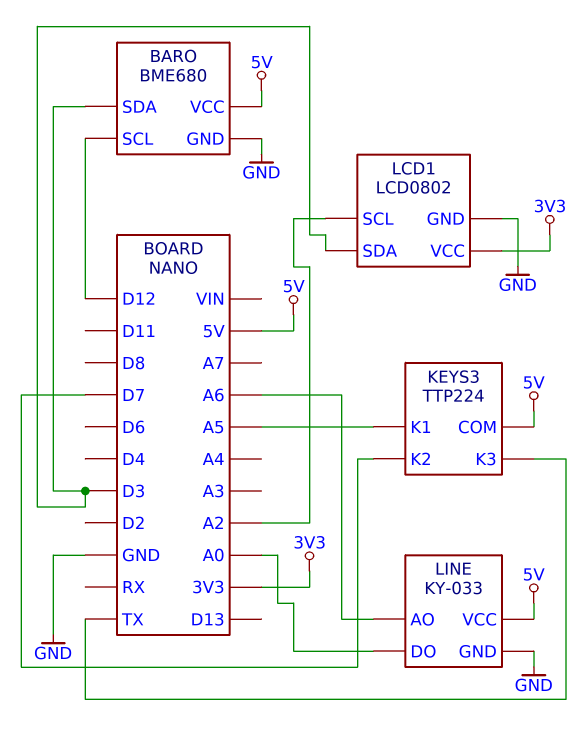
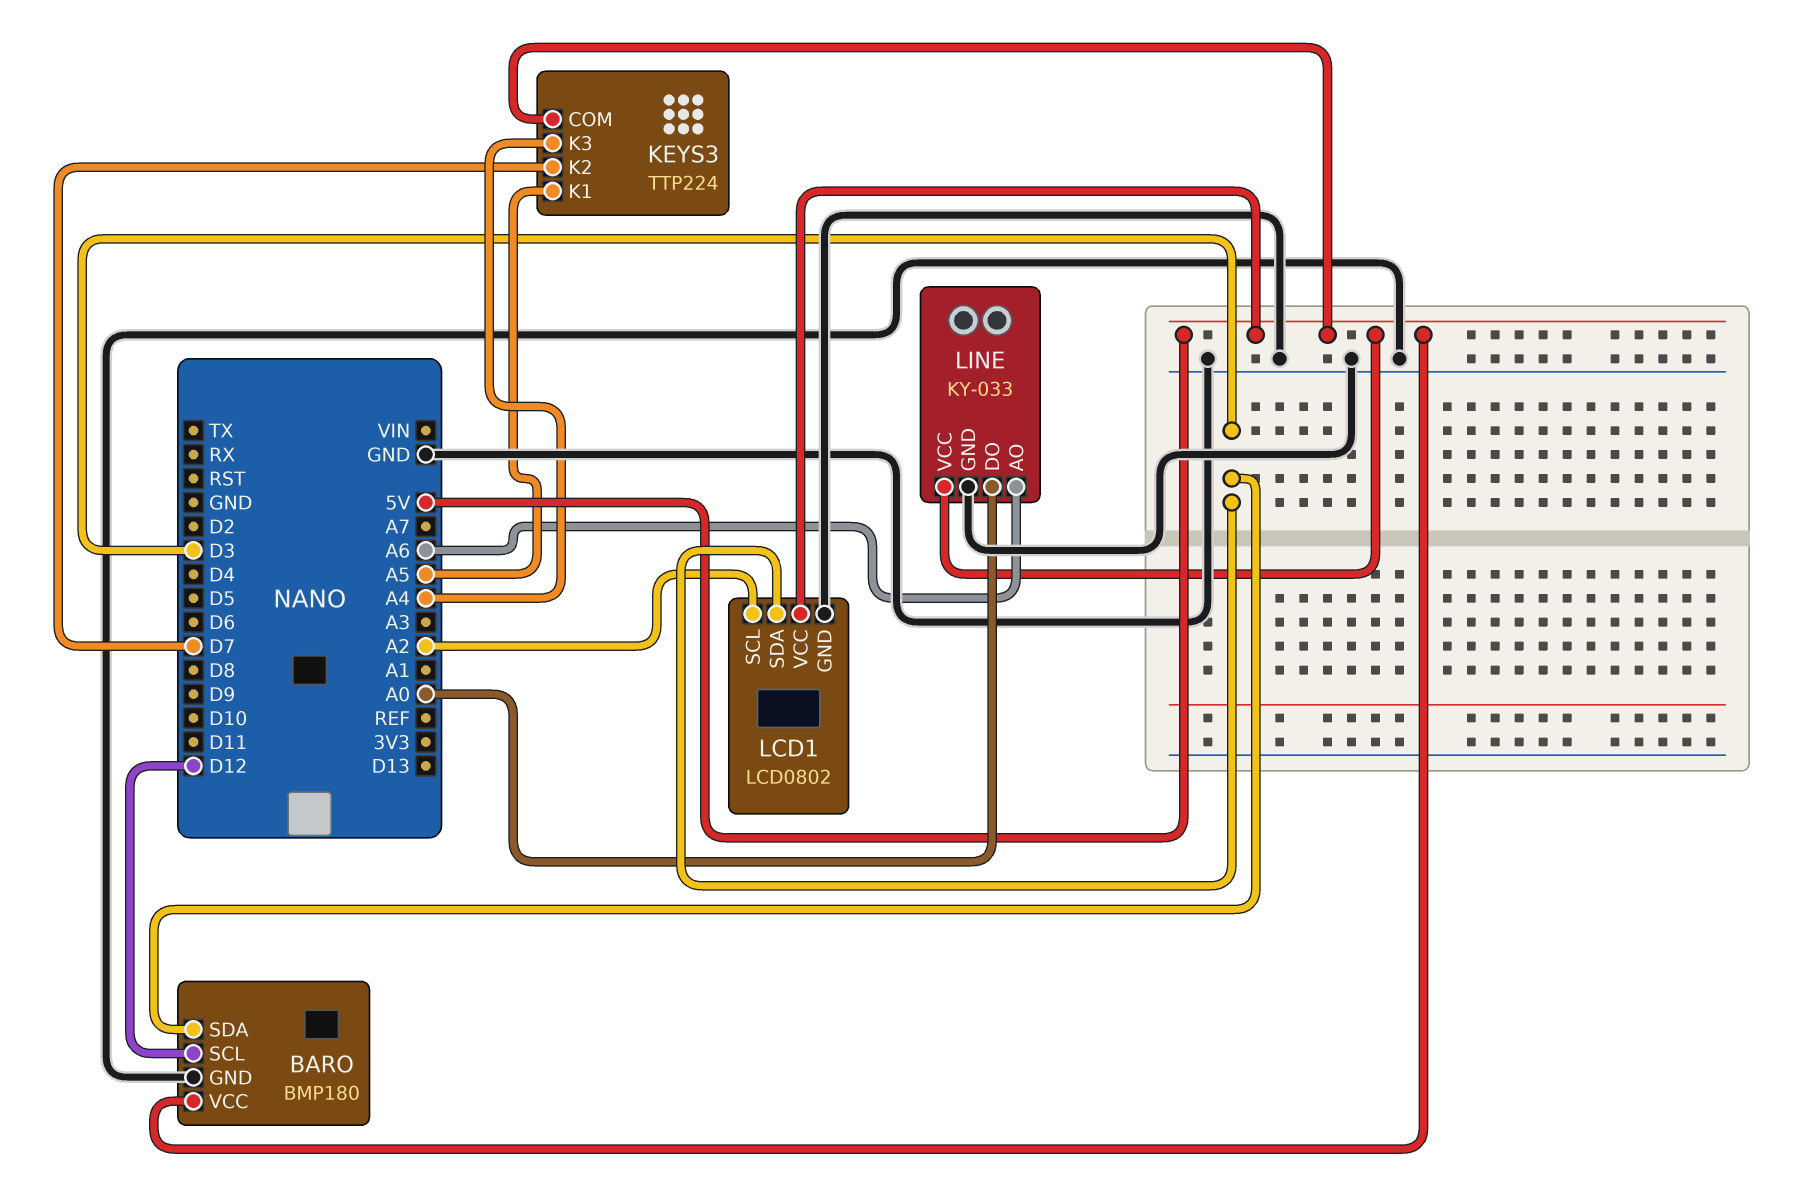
BARO: BME680 -> BMP180
KEYS3 pin K3: TX -> A4
LCD1 pin VCC: 3V3 -> 5V

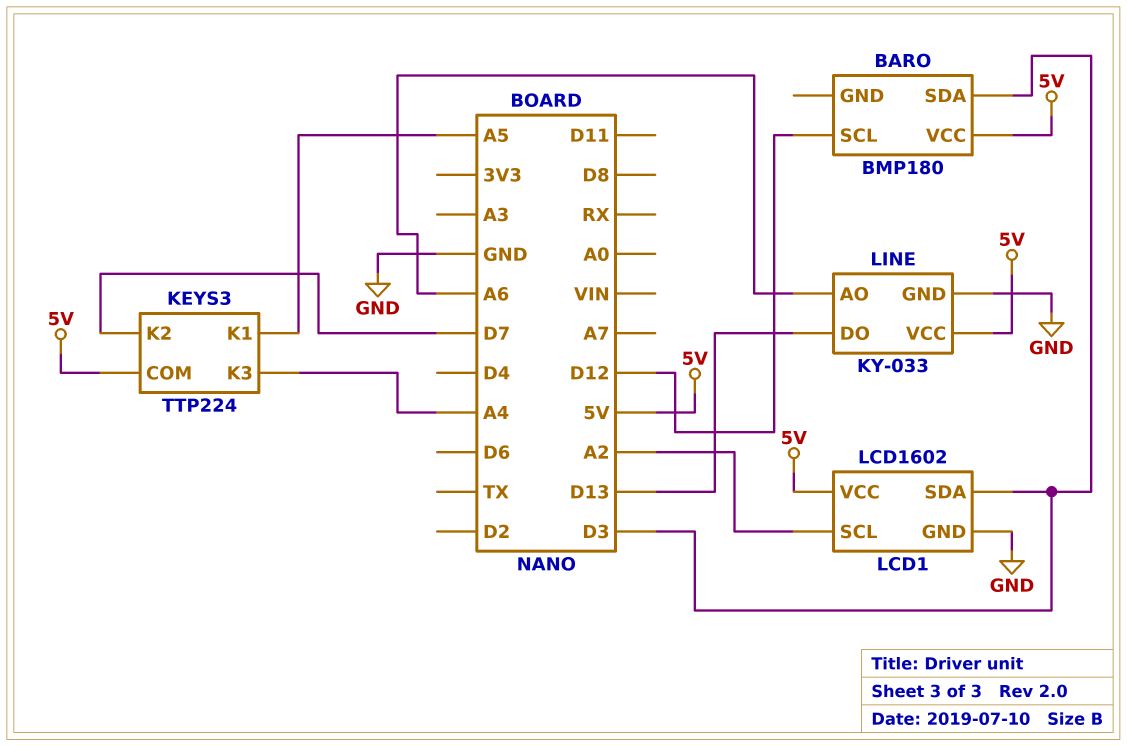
BARO pin GND: GND -> none
LCD1: LCD0802 -> LCD1602
LINE pin DO: A0 -> D13

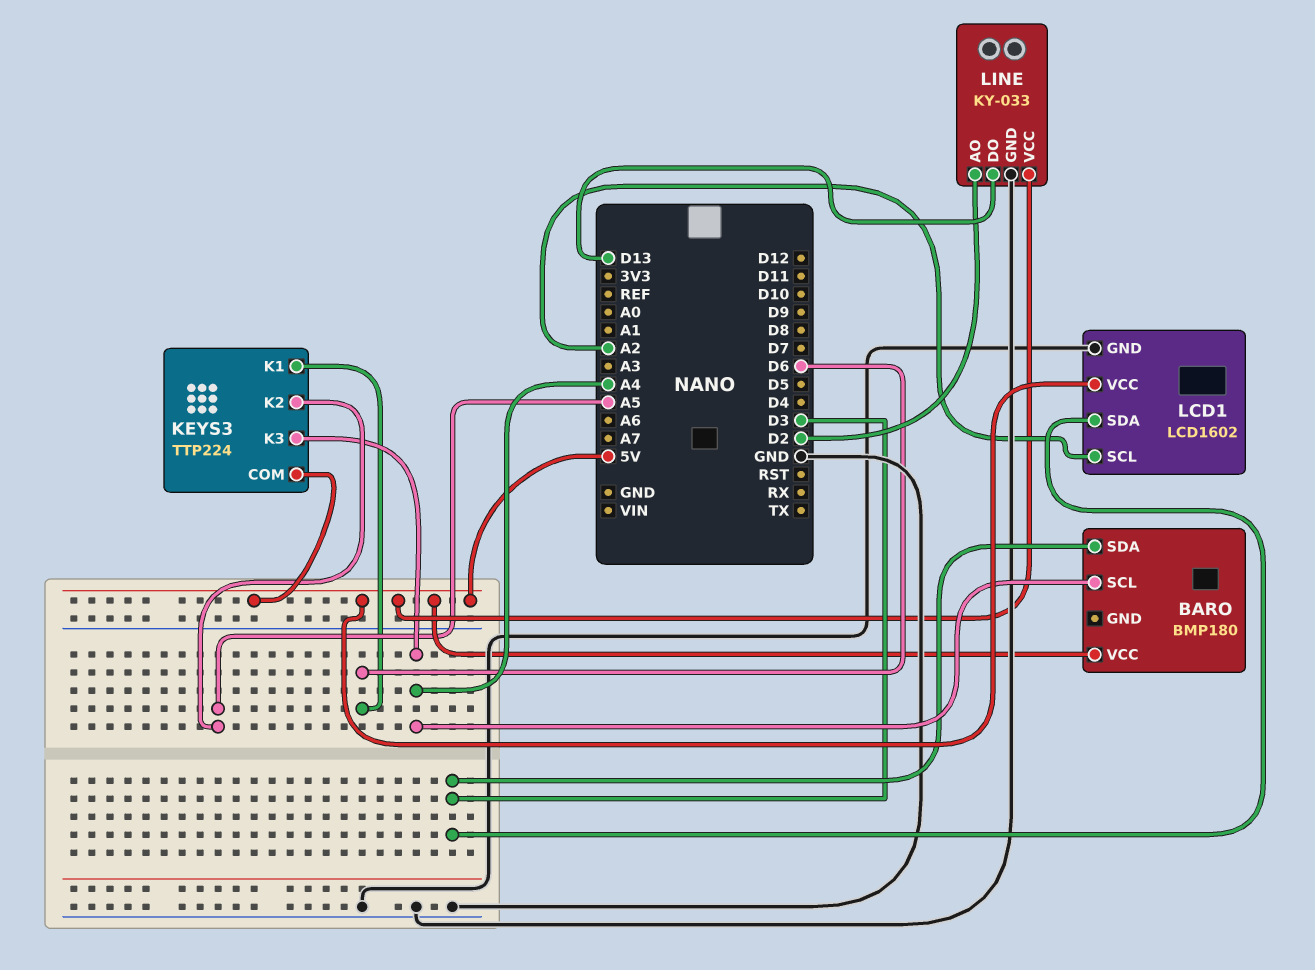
BARO pin SCL: D12 -> A4
KEYS3 pin K1: A5 -> D6
KEYS3 pin K2: D7 -> A5
LINE pin AO: A6 -> D2

